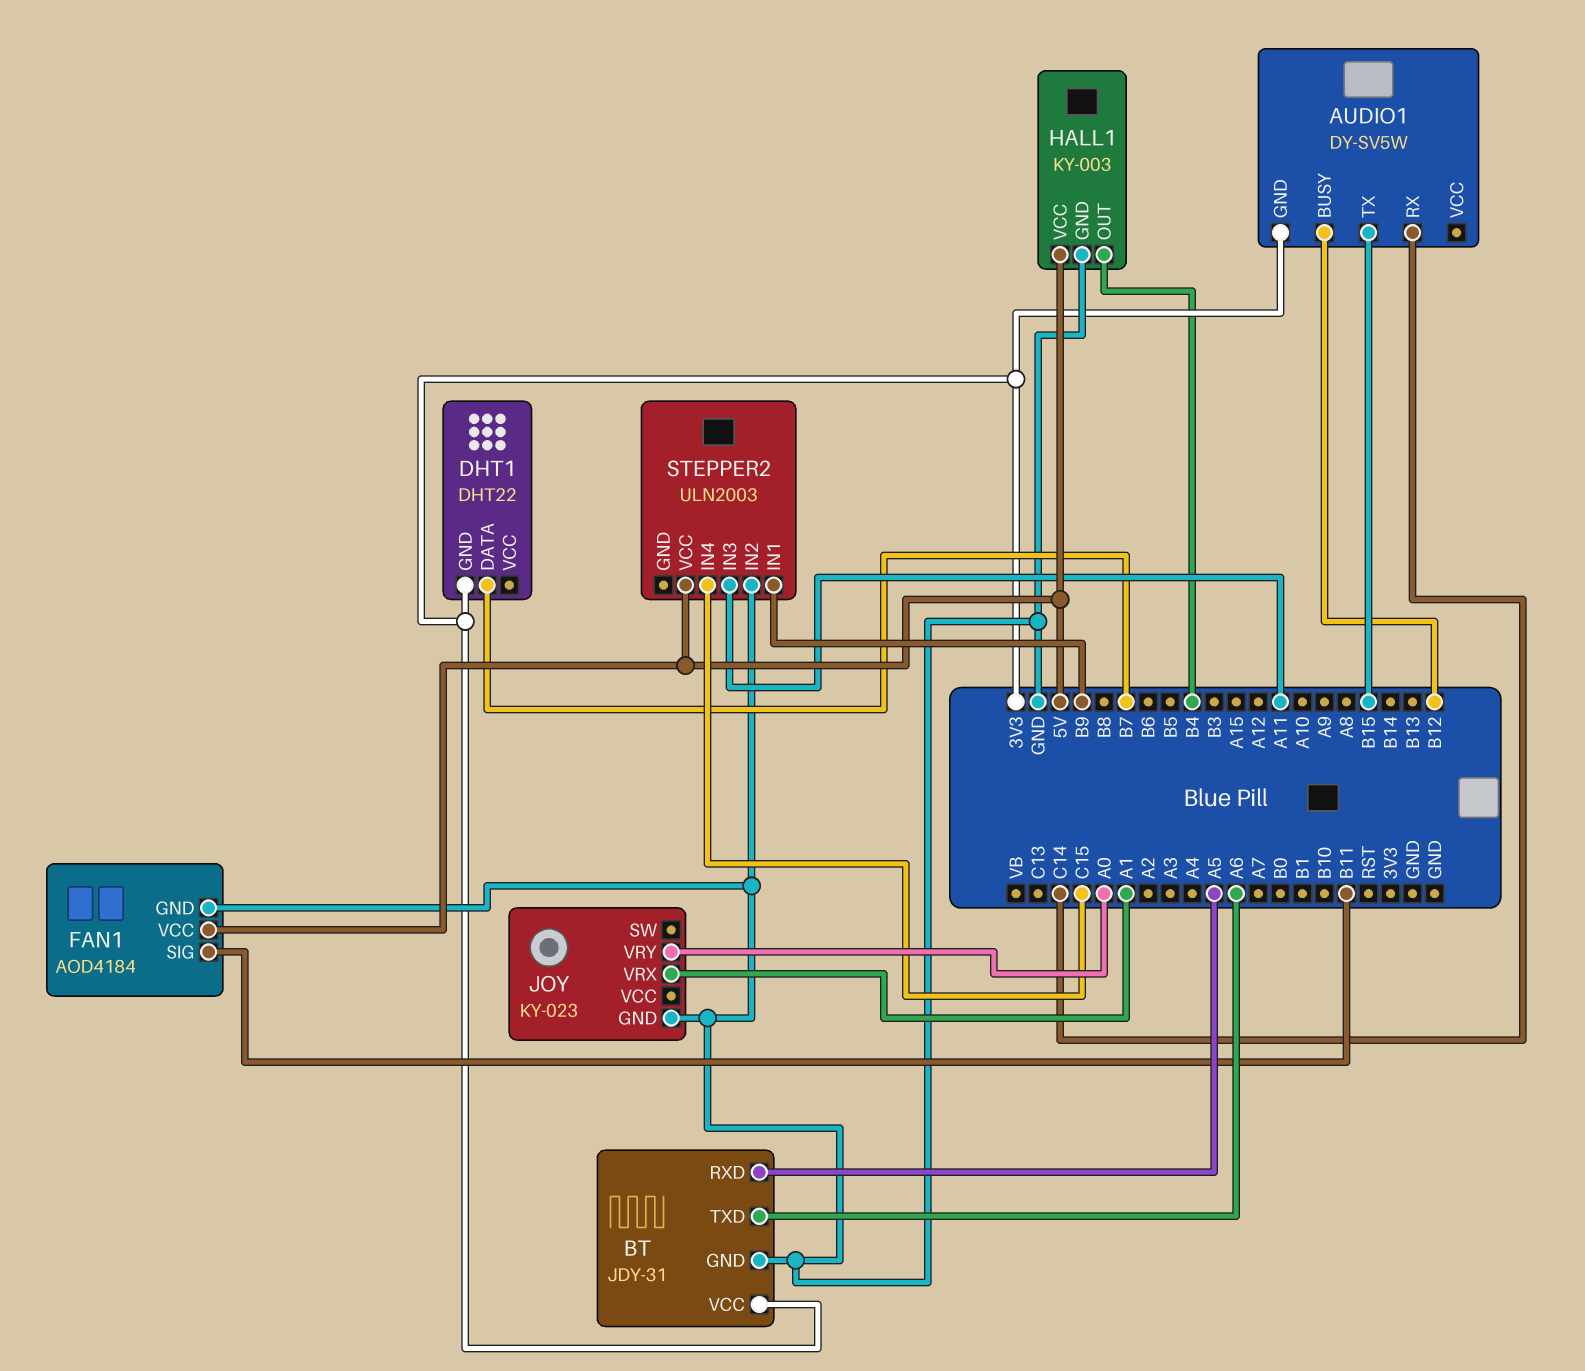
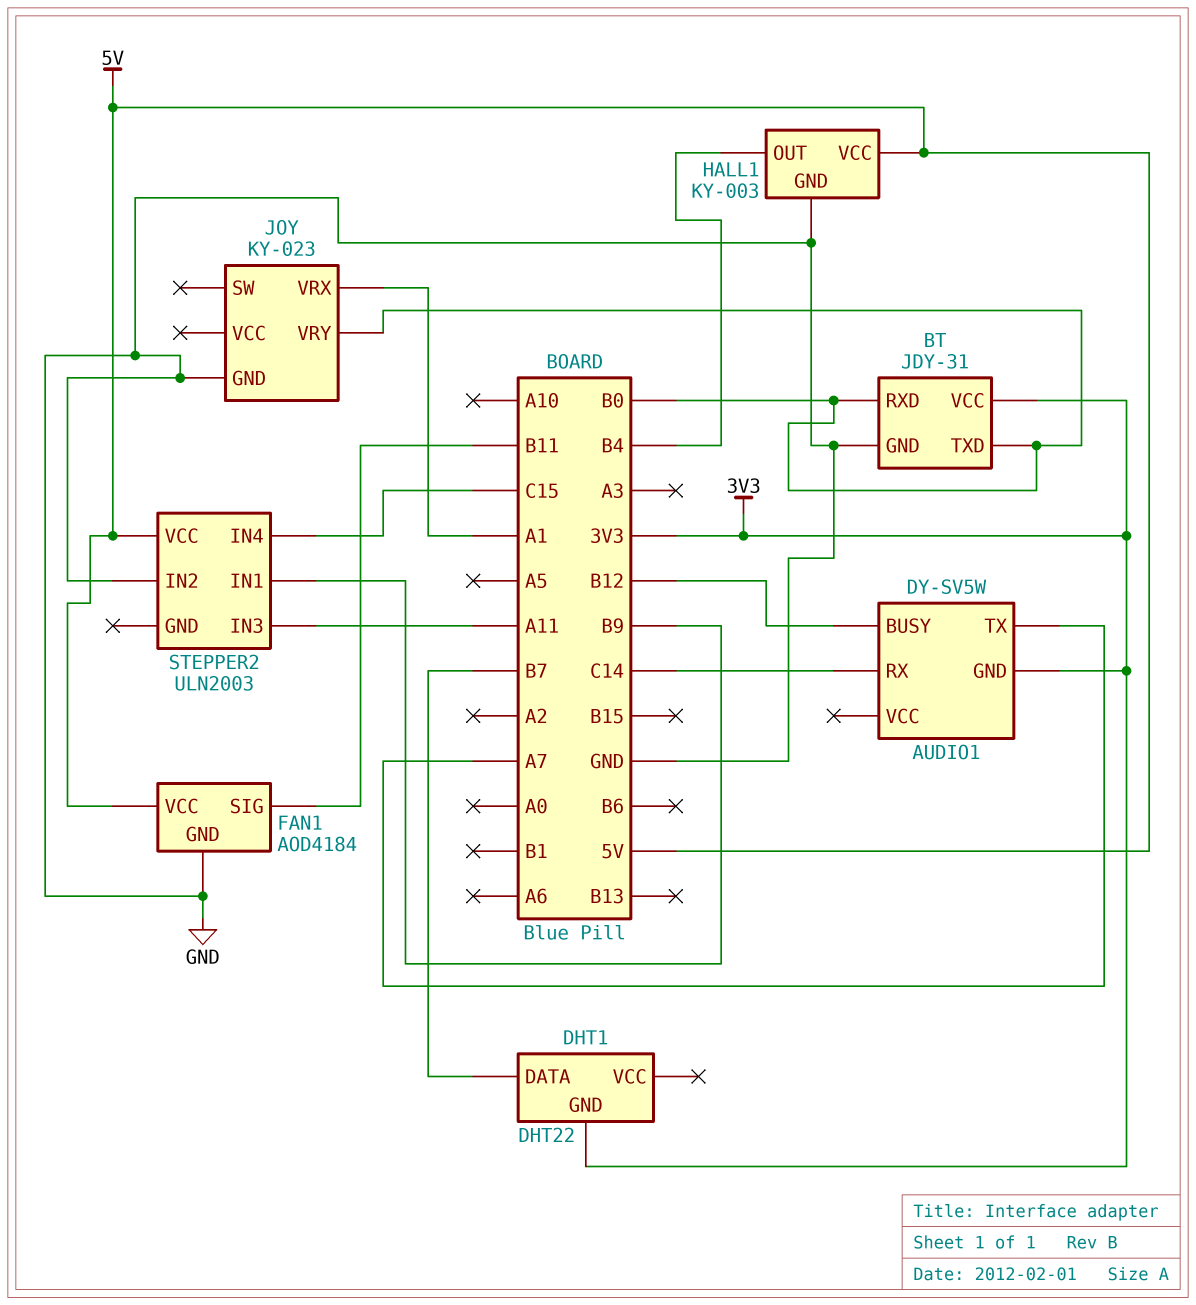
AUDIO1 pin TX: B15 -> A7
BT pin RXD: A5 -> B0
BT pin TXD: A6 -> B0
JOY pin VRY: A0 -> B0

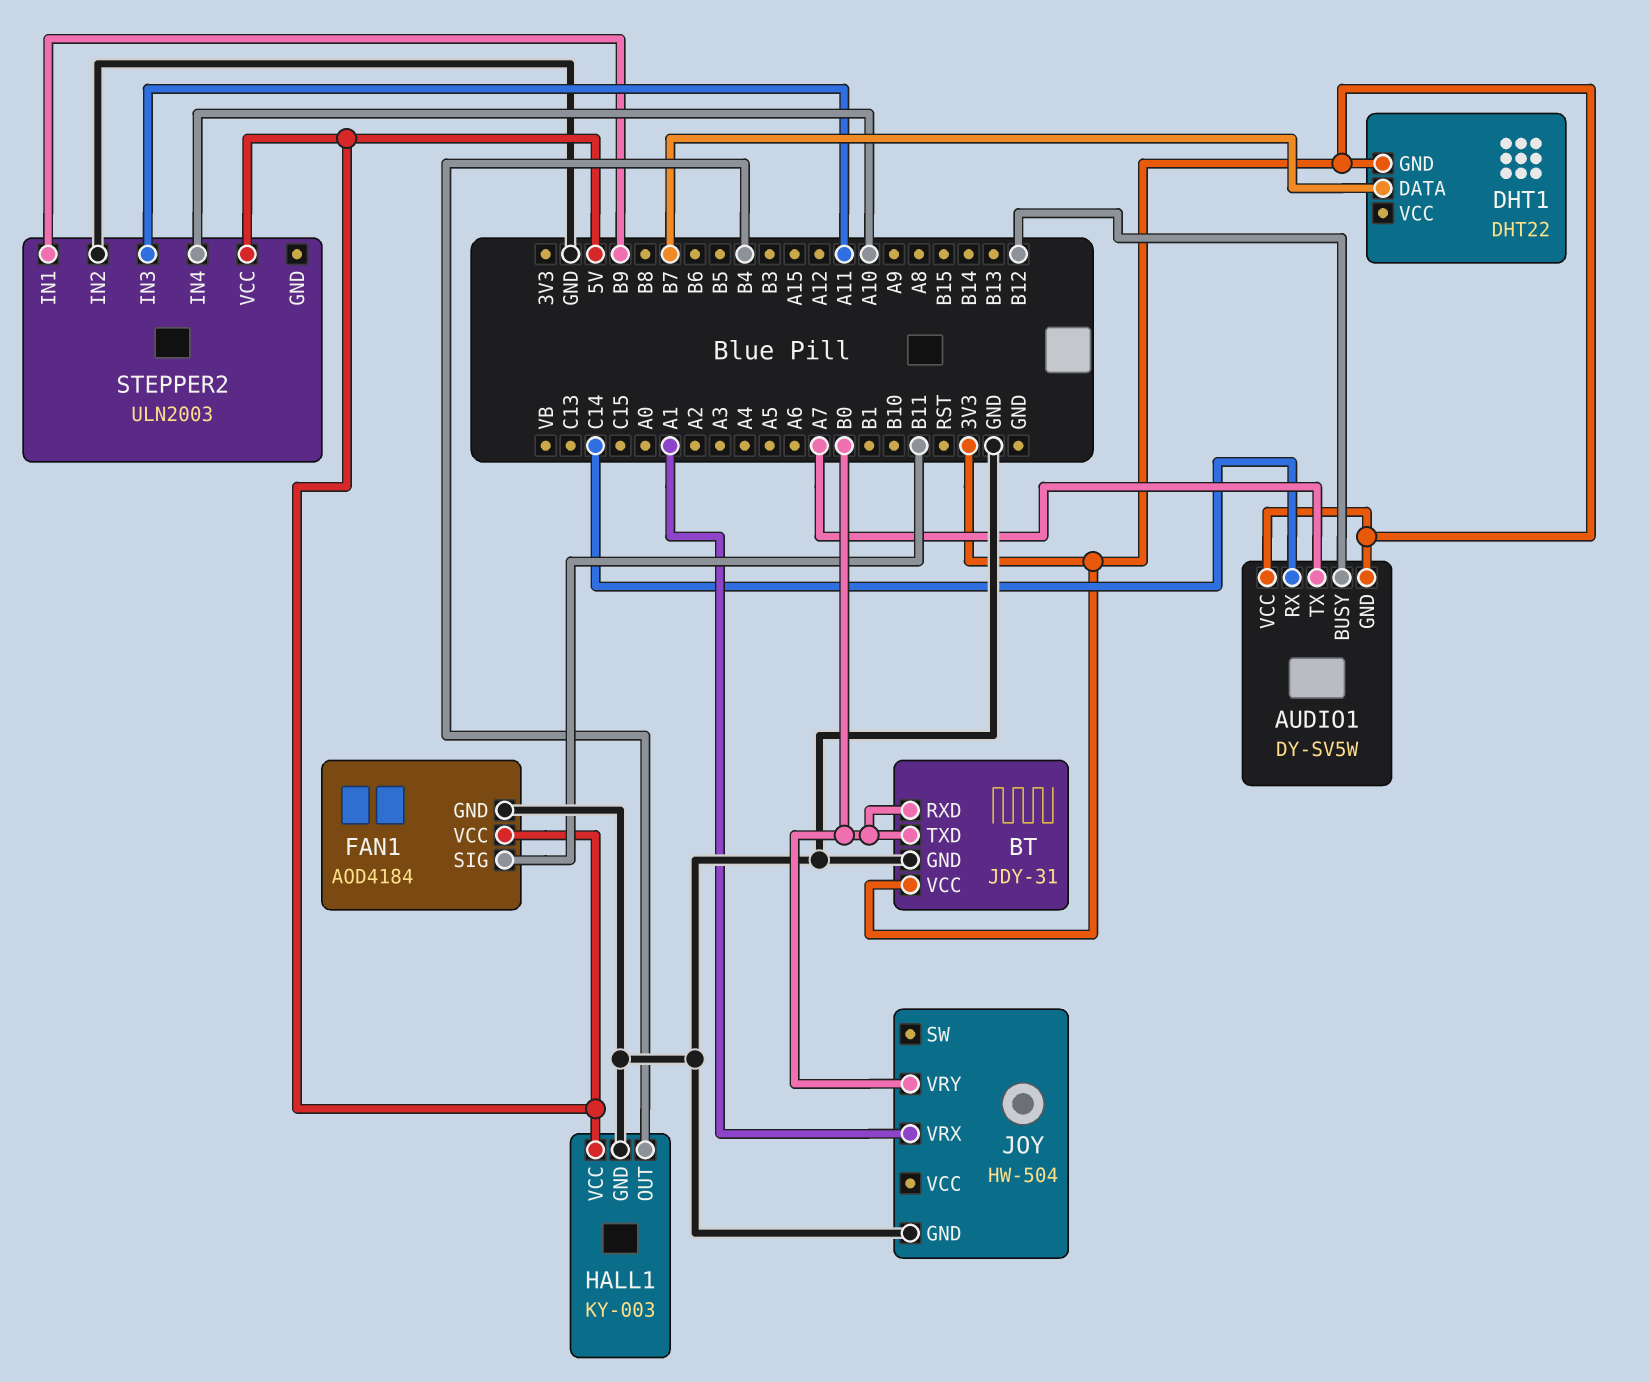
AUDIO1 pin VCC: none -> 3V3
JOY: KY-023 -> HW-504
STEPPER2 pin IN4: C15 -> A10

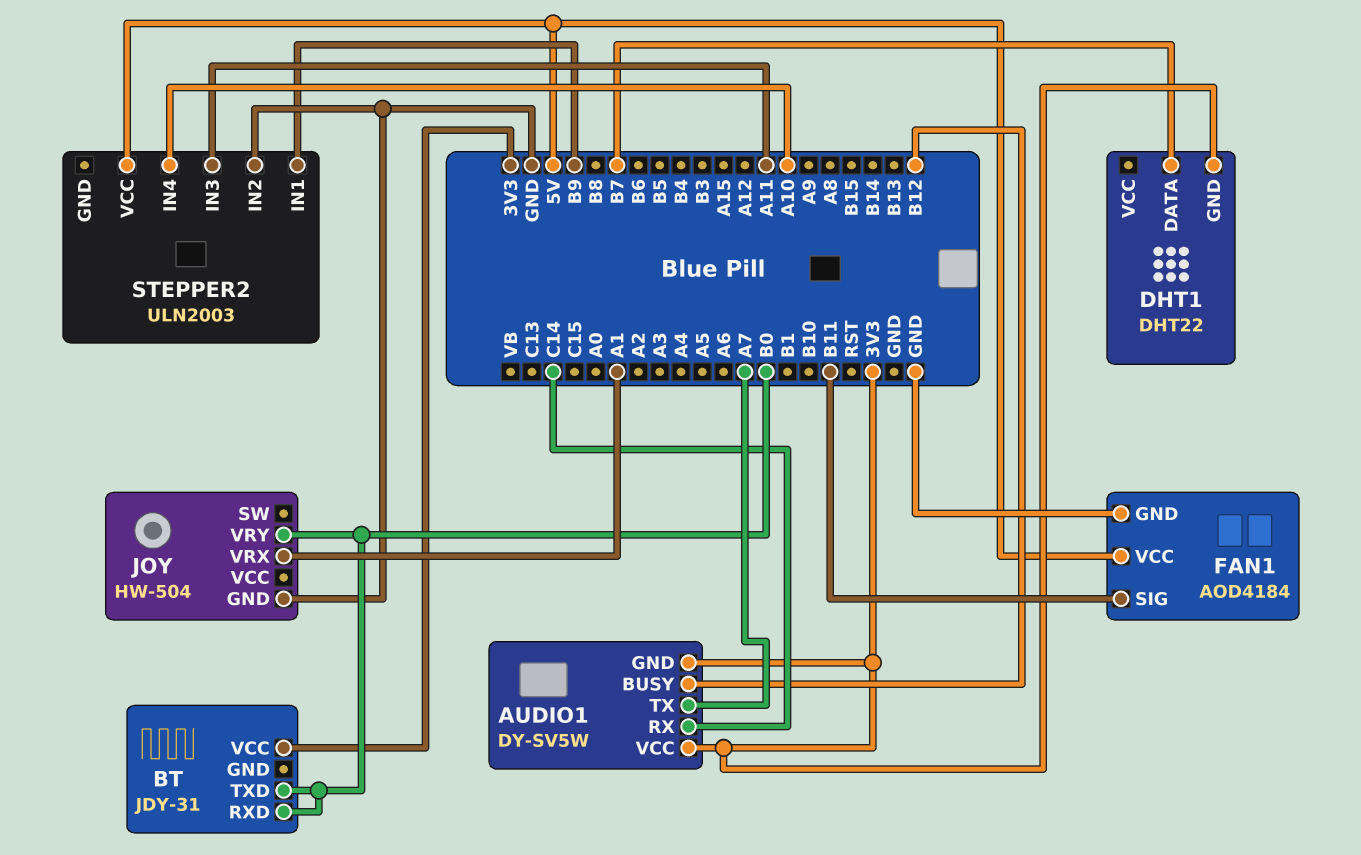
BT pin GND: GND -> none
HALL1: KY-003 -> none
HALL1 pin GND: GND -> none
HALL1 pin OUT: B4 -> none
HALL1 pin VCC: 5V -> none

